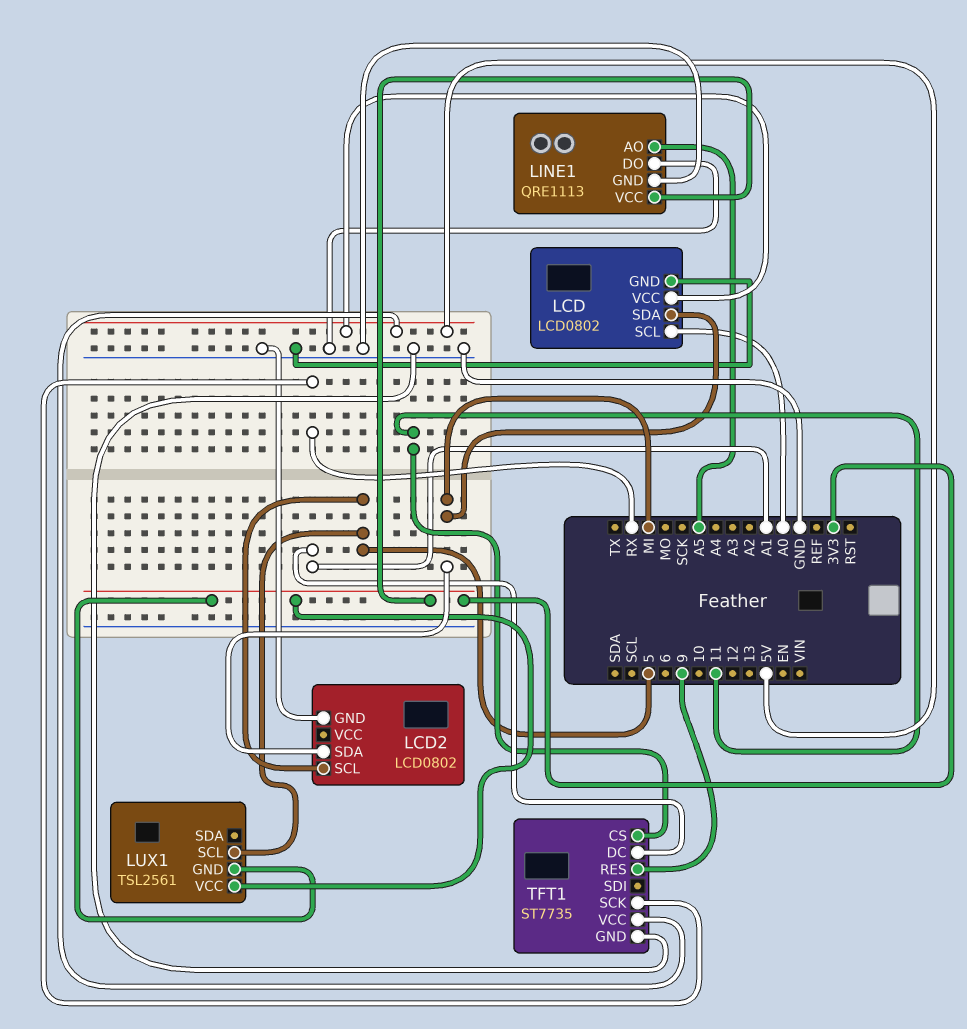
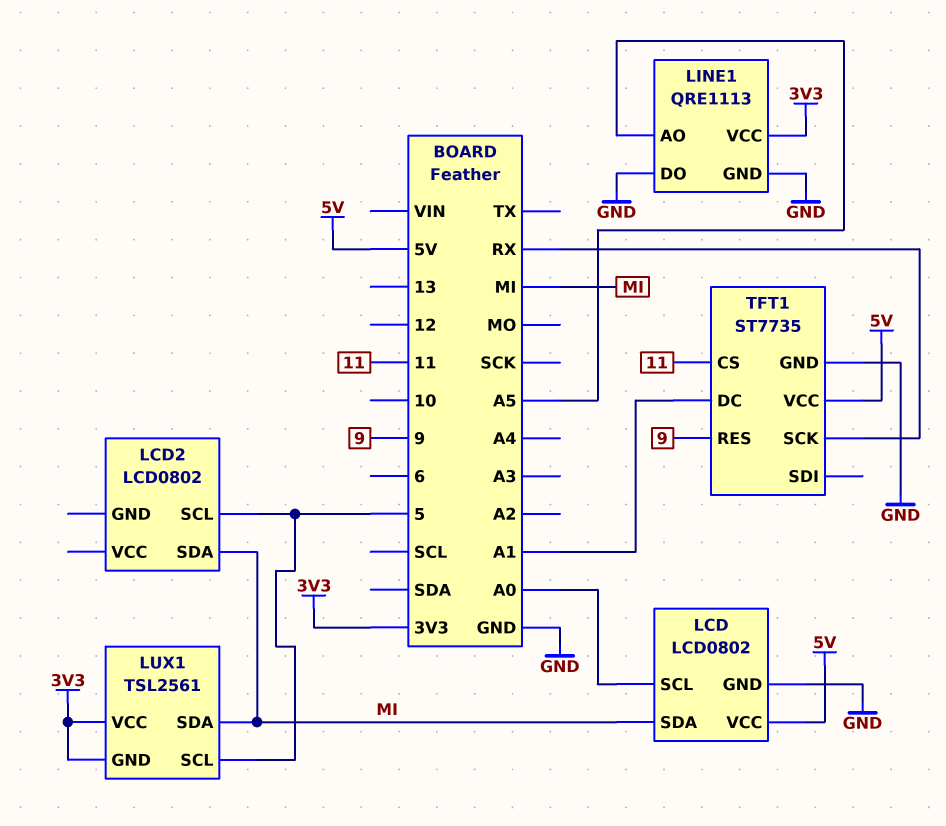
LCD2 pin GND: GND -> none
LUX1 pin SDA: none -> MI

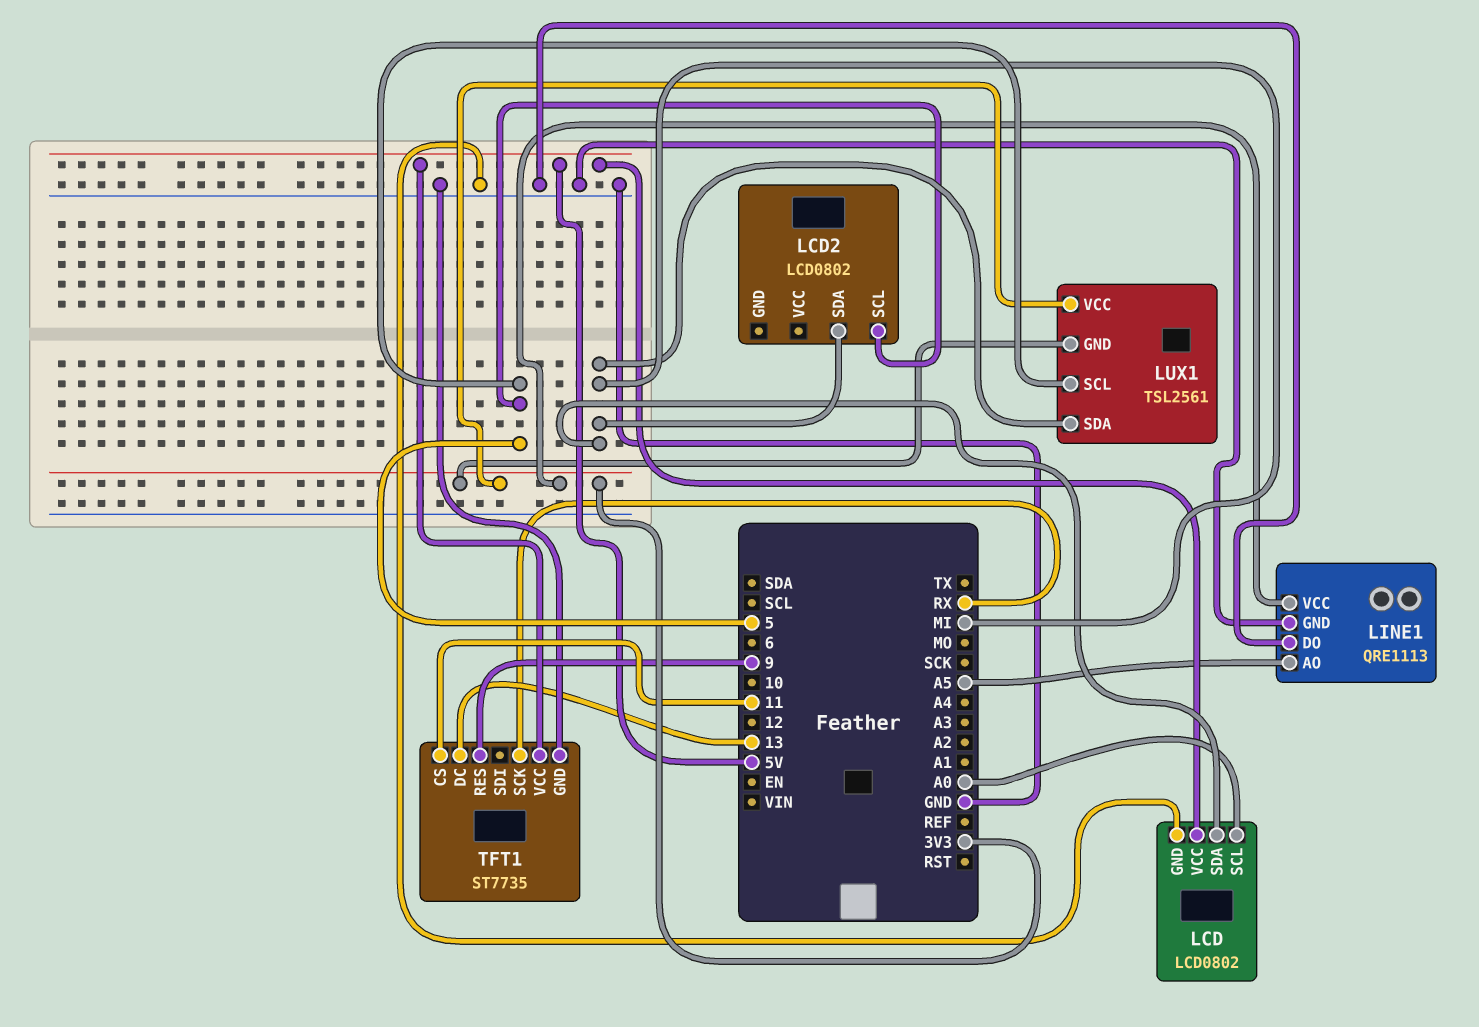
TFT1 pin DC: A1 -> 13

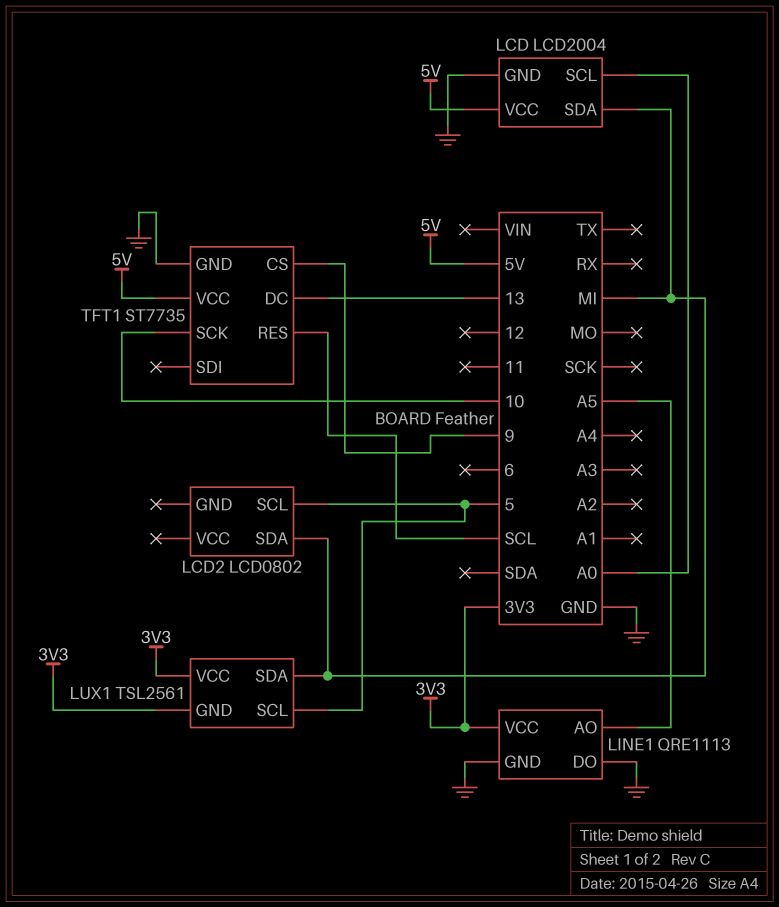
LCD: LCD0802 -> LCD2004
TFT1 pin CS: 11 -> 9
TFT1 pin RES: 9 -> SCL
TFT1 pin SCK: RX -> 10

